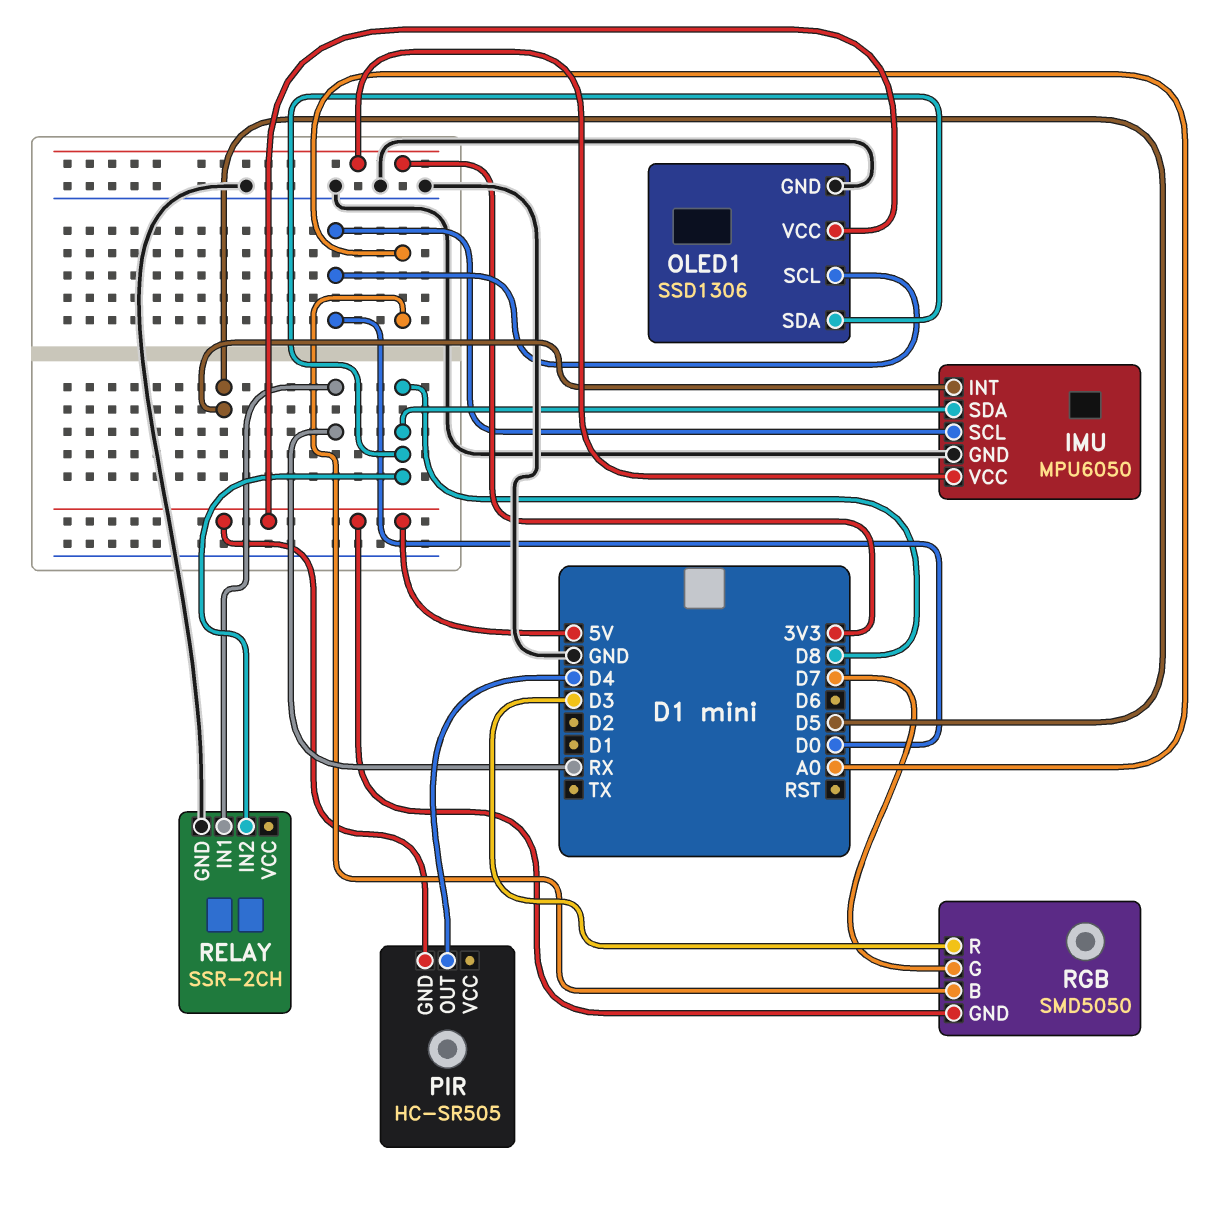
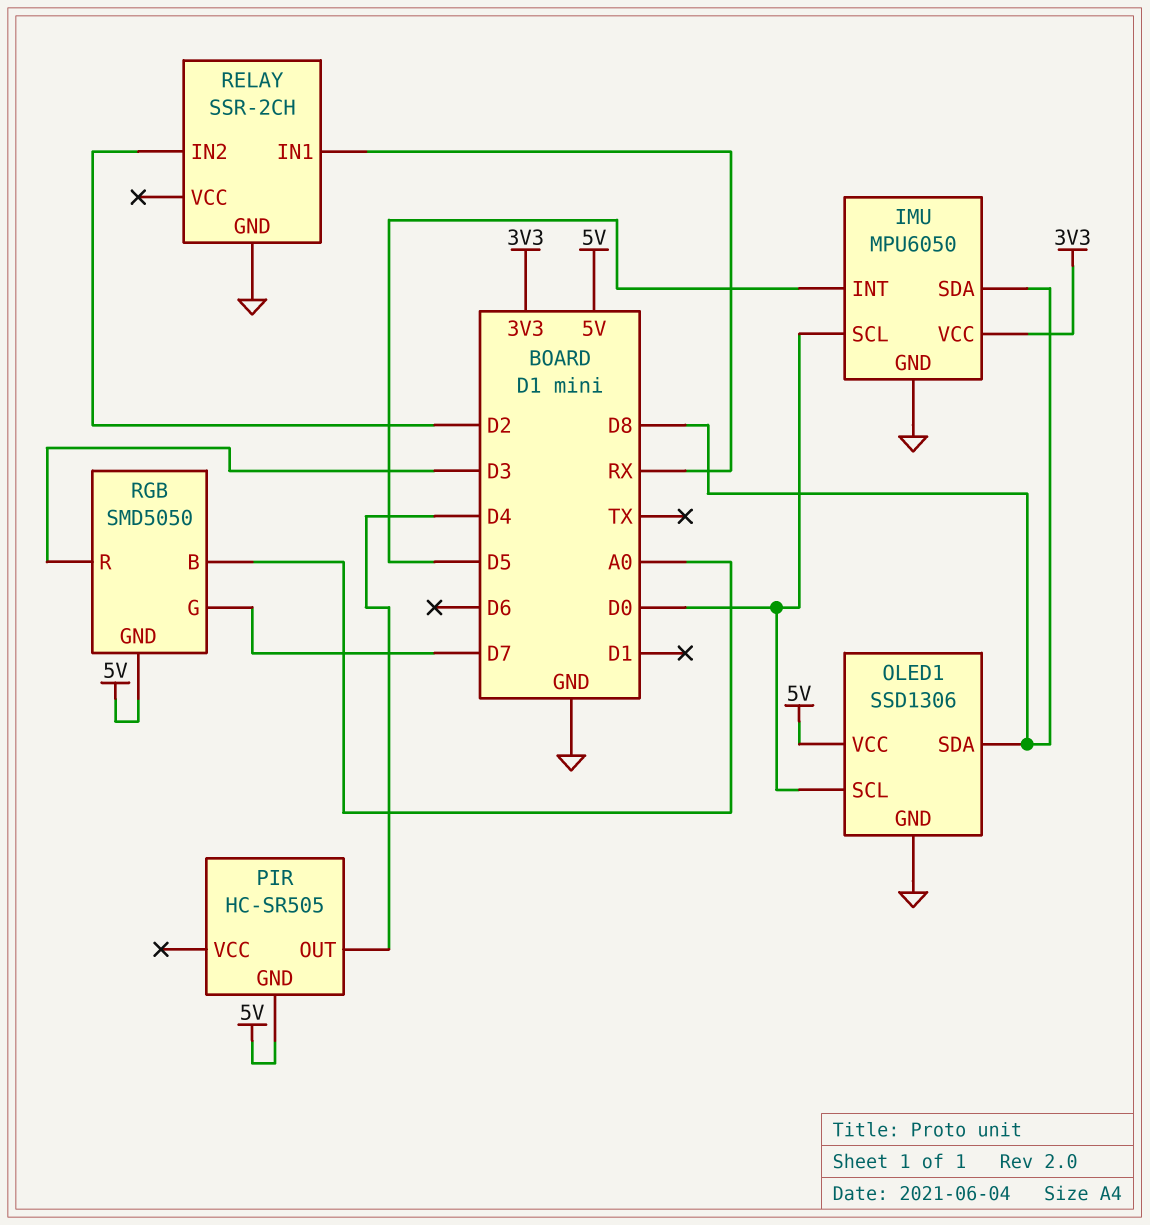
RELAY pin IN2: D8 -> D2

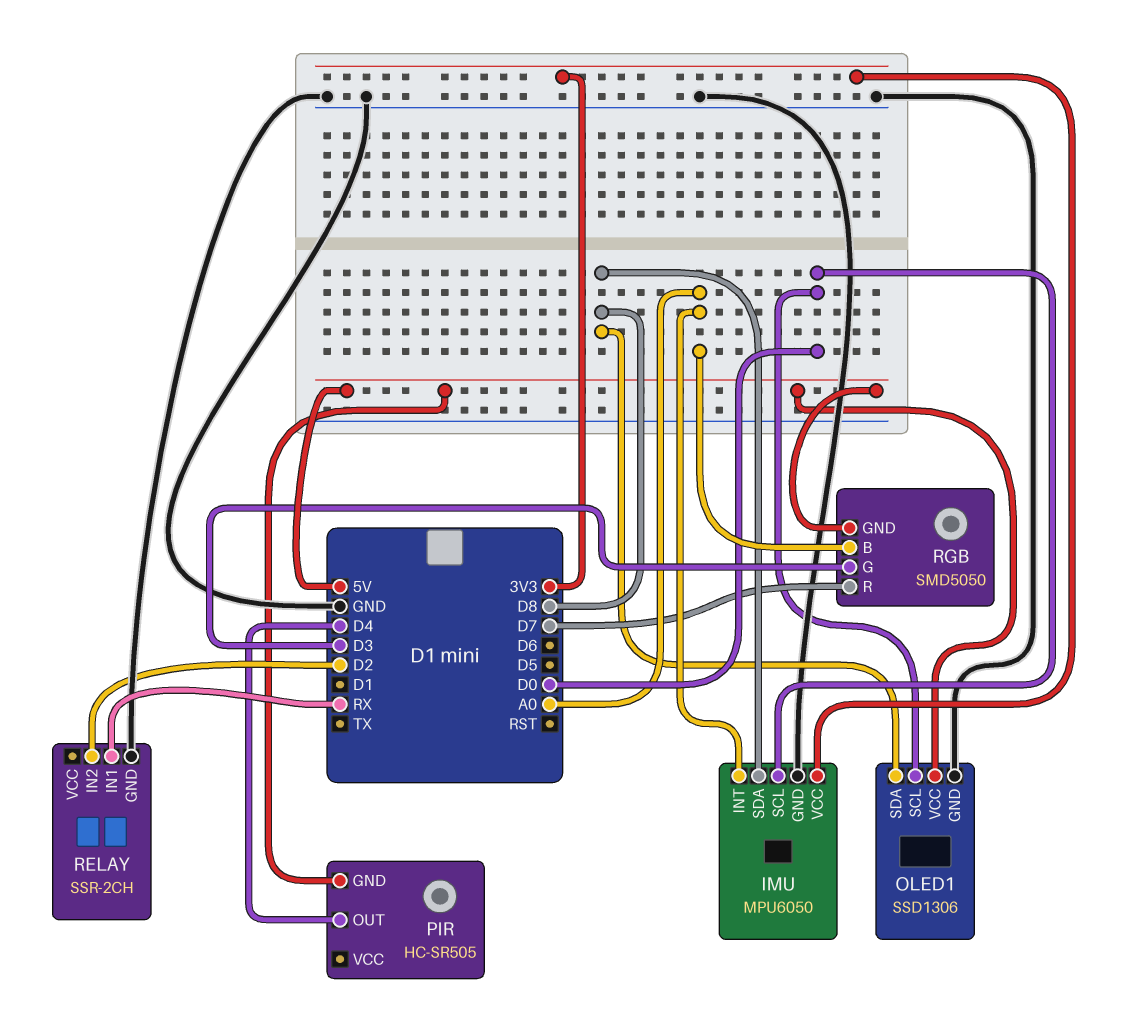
IMU pin INT: D5 -> A0
RGB pin G: D7 -> D3
RGB pin R: D3 -> D7

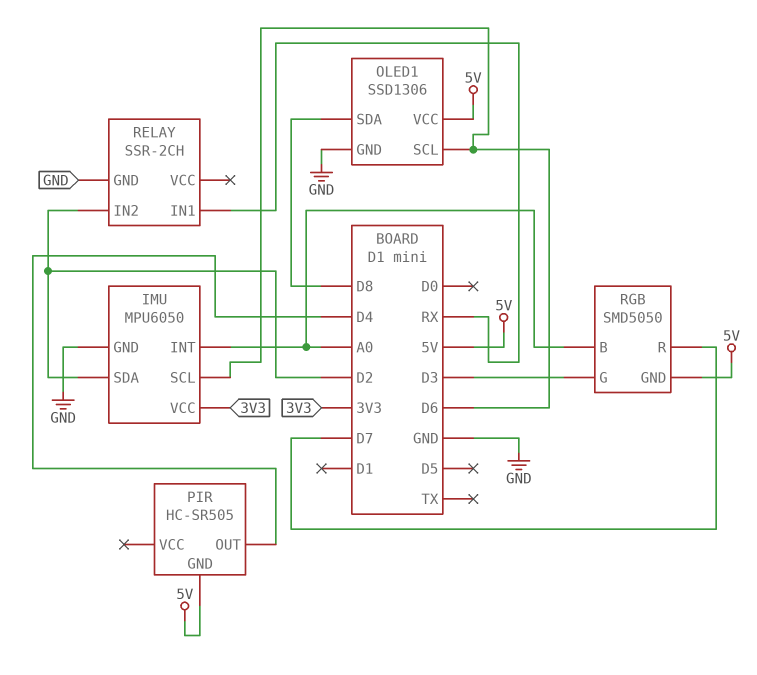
IMU pin SCL: D0 -> D6
IMU pin SDA: D8 -> D2
OLED1 pin SCL: D0 -> D6

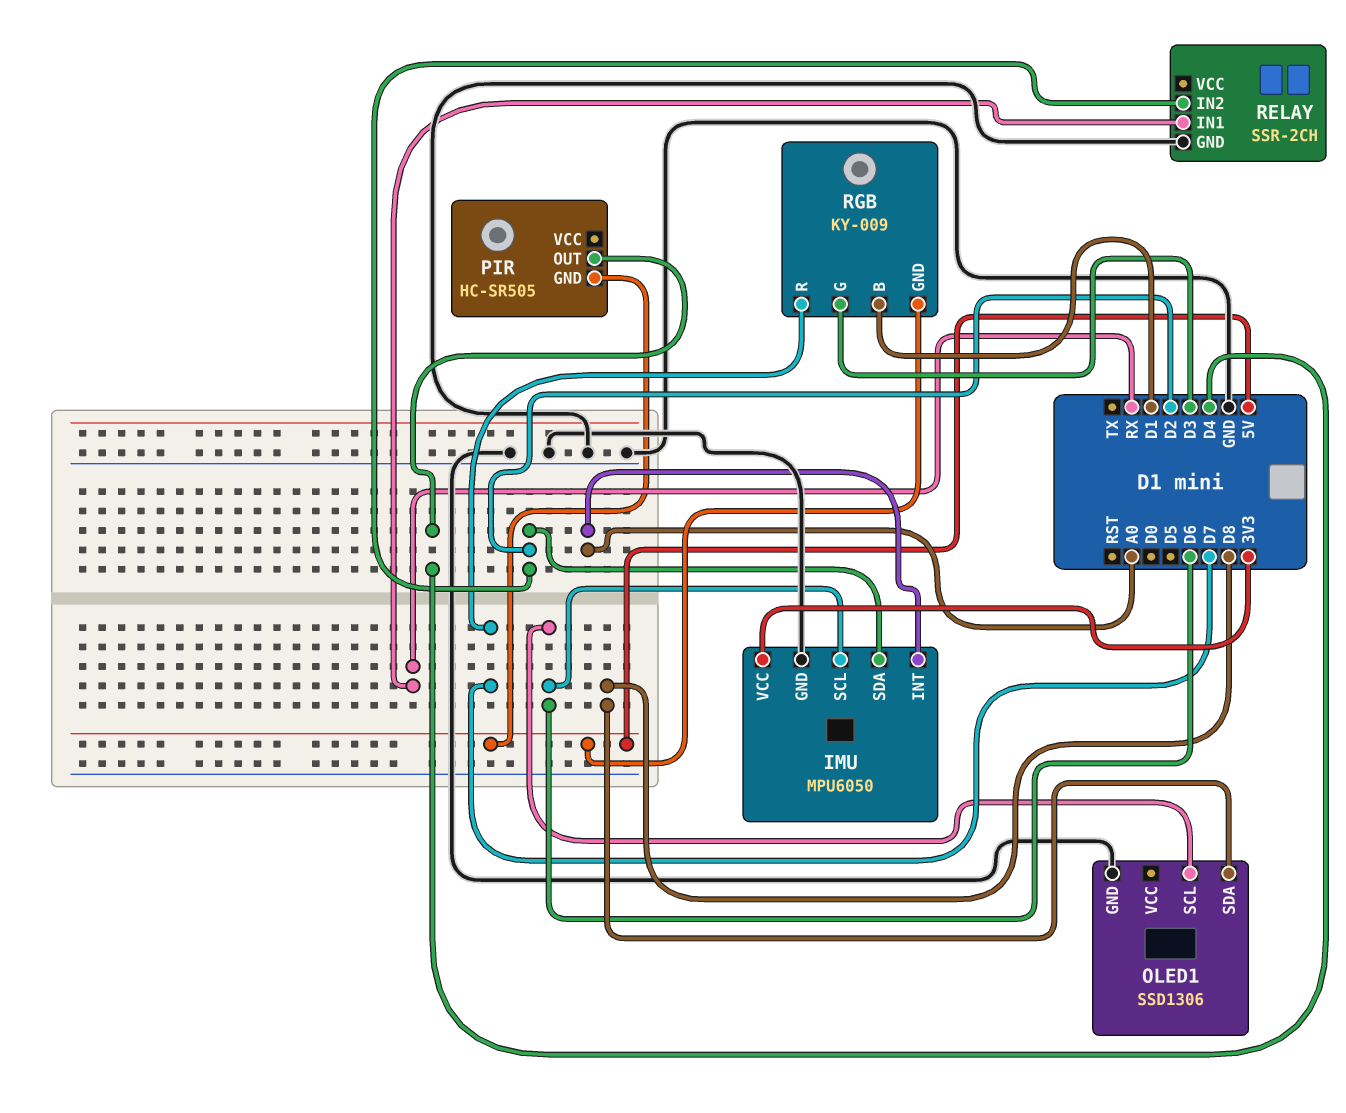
OLED1 pin VCC: 5V -> none
RGB: SMD5050 -> KY-009
RGB pin B: A0 -> D1

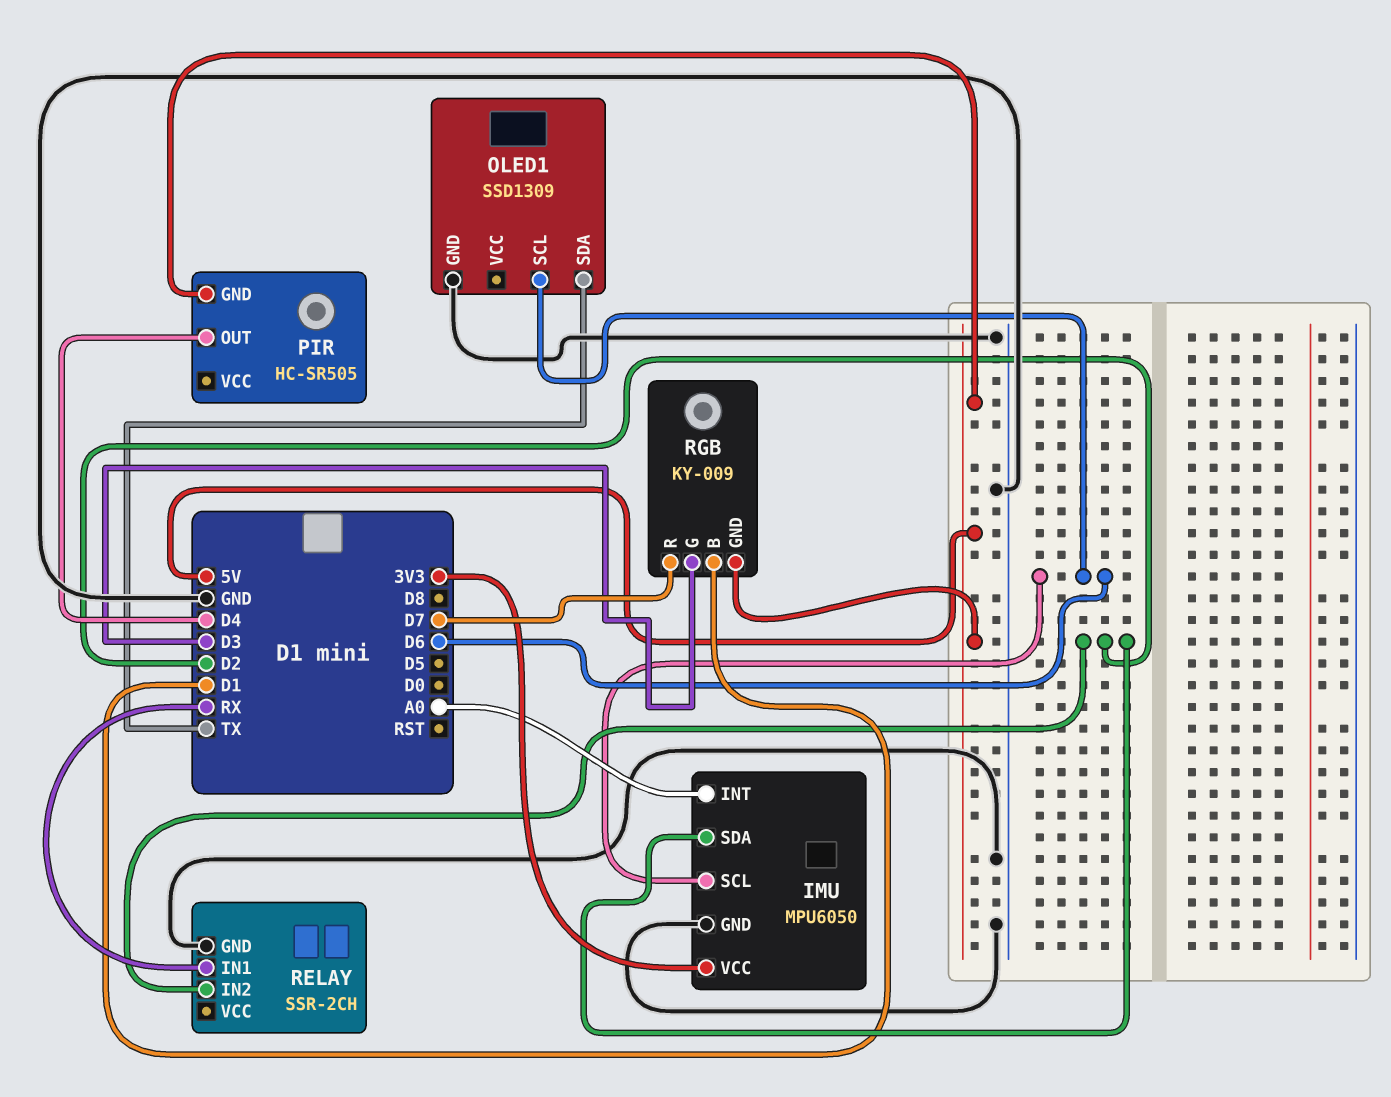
OLED1: SSD1306 -> SSD1309
OLED1 pin SDA: D8 -> TX

